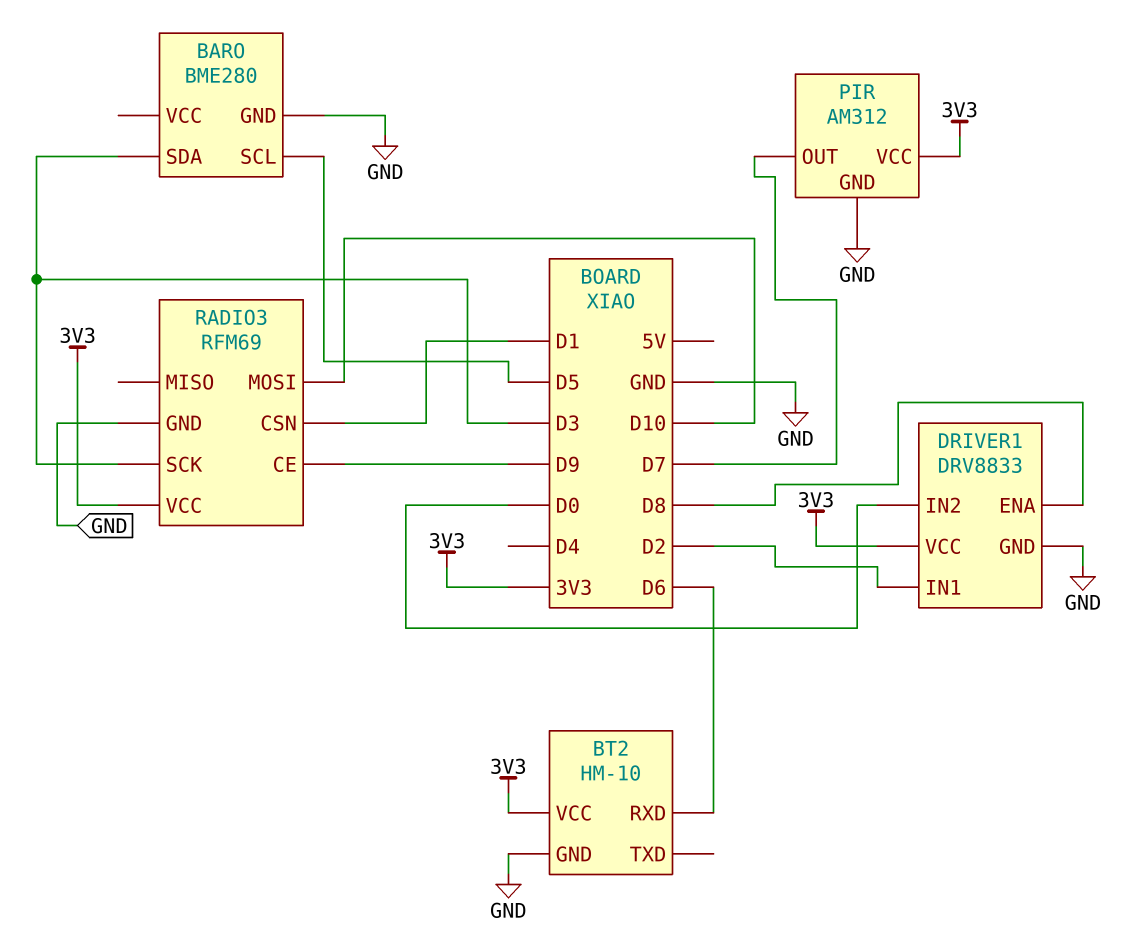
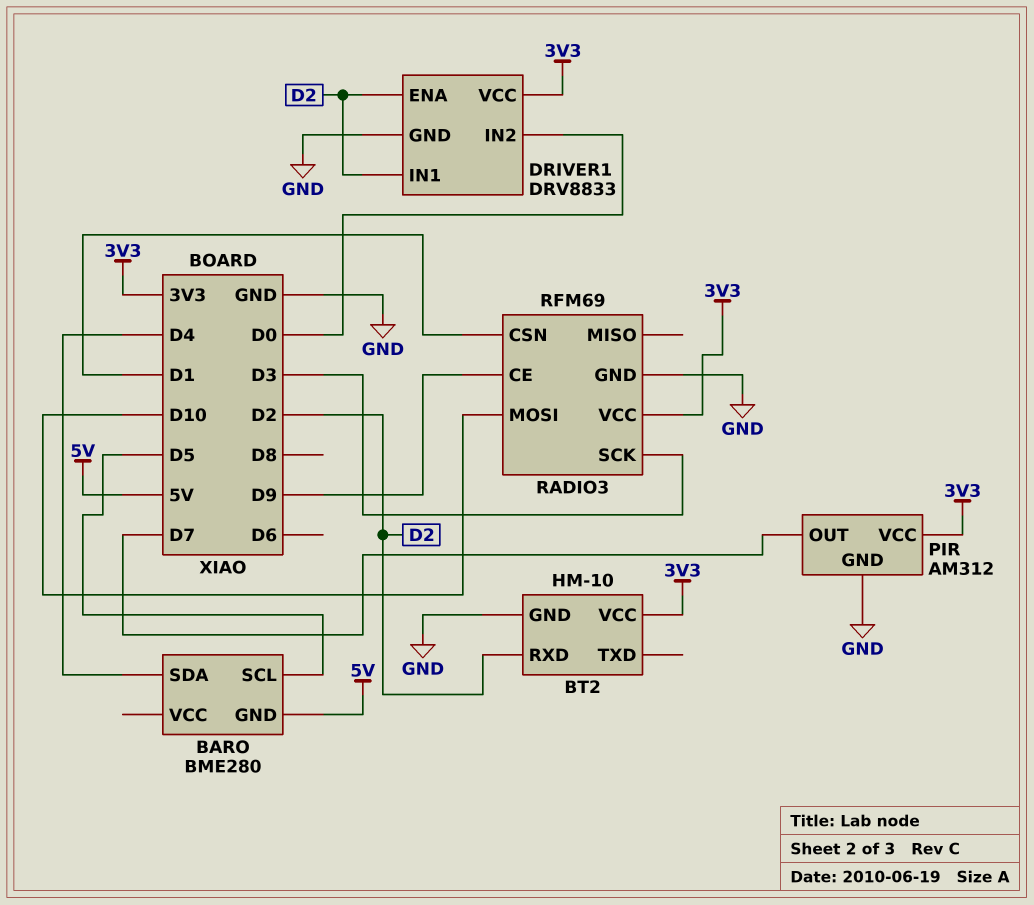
BARO pin GND: GND -> 5V
BARO pin SDA: D3 -> D4
BT2 pin RXD: D6 -> D2
DRIVER1 pin ENA: D8 -> D2

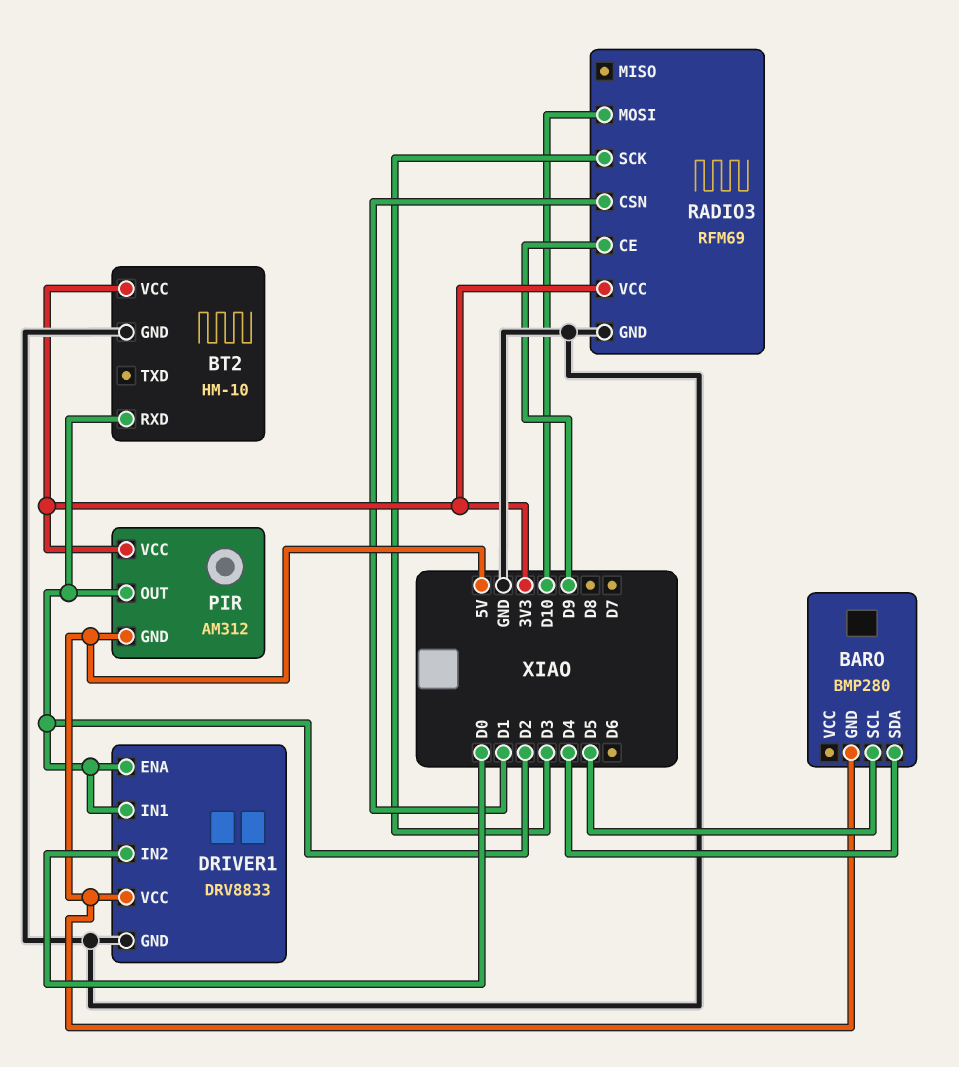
BARO: BME280 -> BMP280
DRIVER1 pin VCC: 3V3 -> 5V
PIR pin GND: GND -> 5V
PIR pin OUT: D7 -> D2

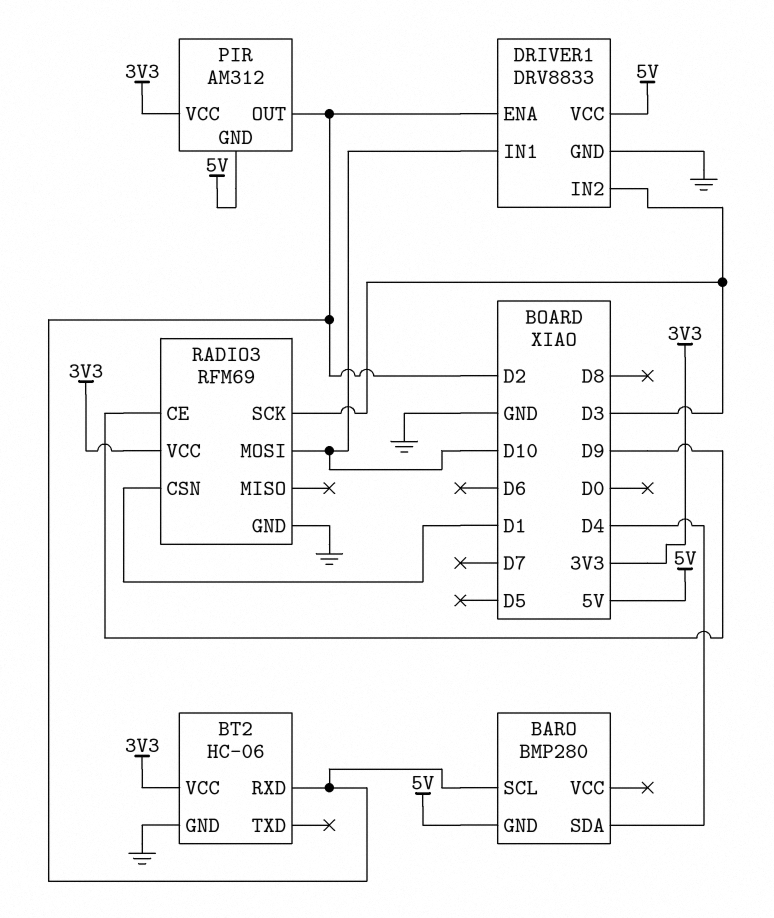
BARO pin SCL: D5 -> D2
BT2: HM-10 -> HC-06
DRIVER1 pin IN1: D2 -> D10
DRIVER1 pin IN2: D0 -> D3

